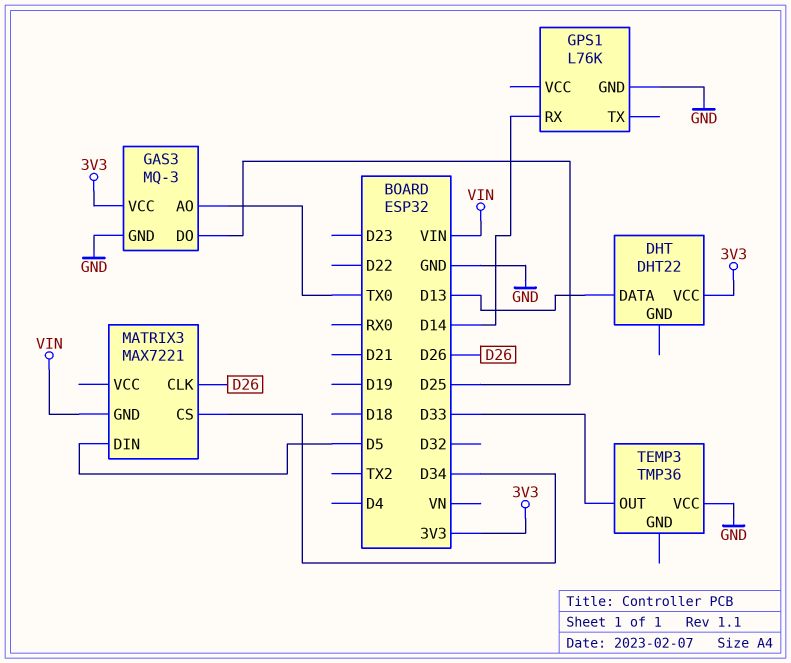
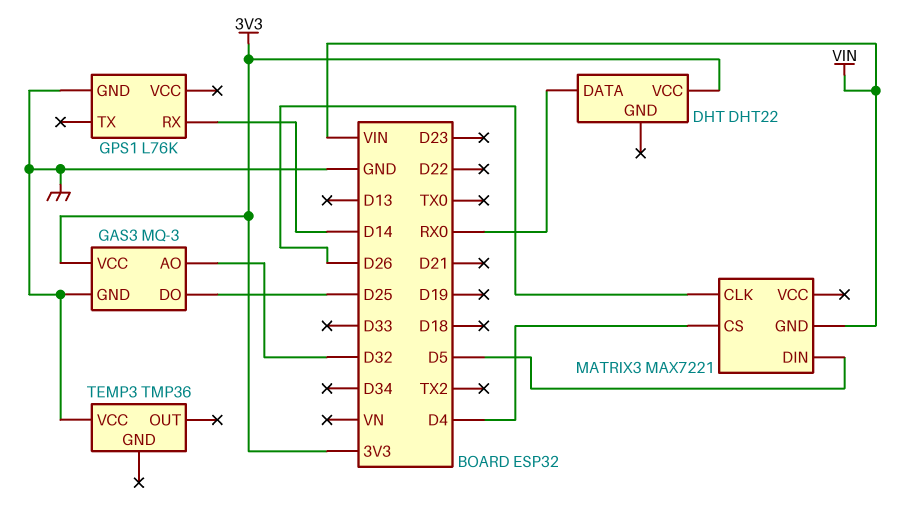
DHT pin DATA: D13 -> RX0
GAS3 pin AO: TX0 -> D32
MATRIX3 pin CS: D34 -> D4
TEMP3 pin OUT: D33 -> none

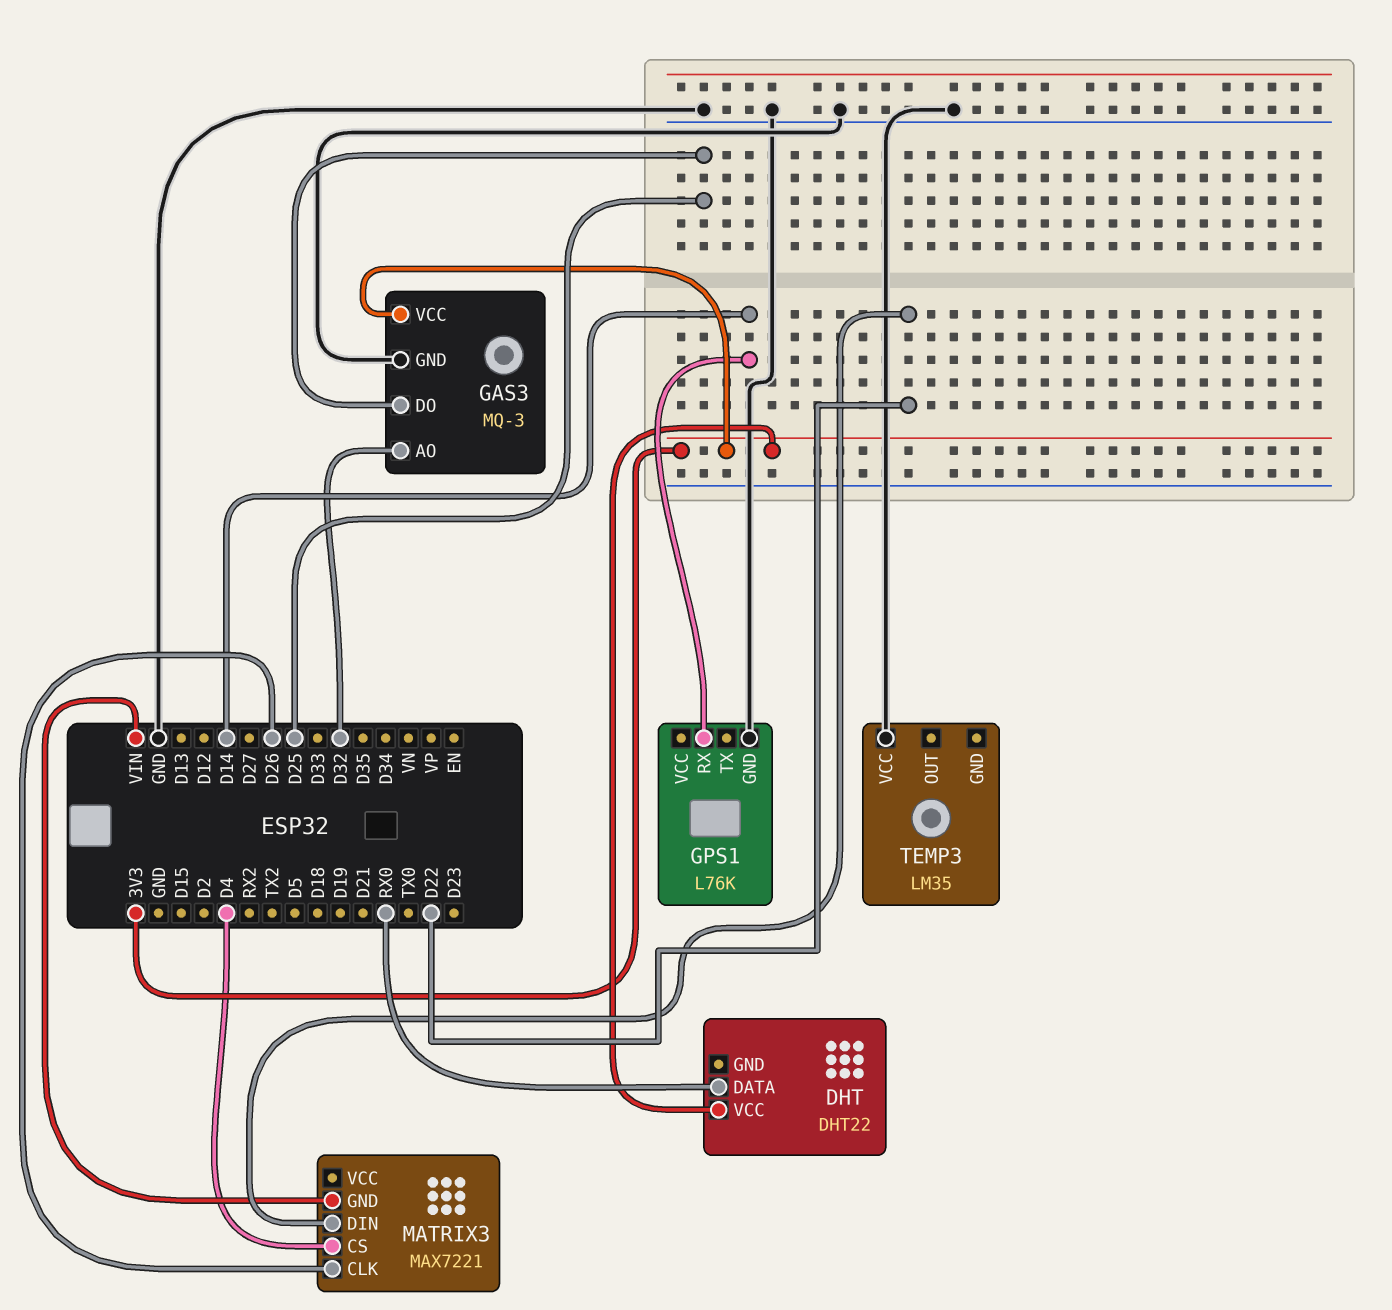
MATRIX3 pin DIN: D5 -> D22
TEMP3: TMP36 -> LM35

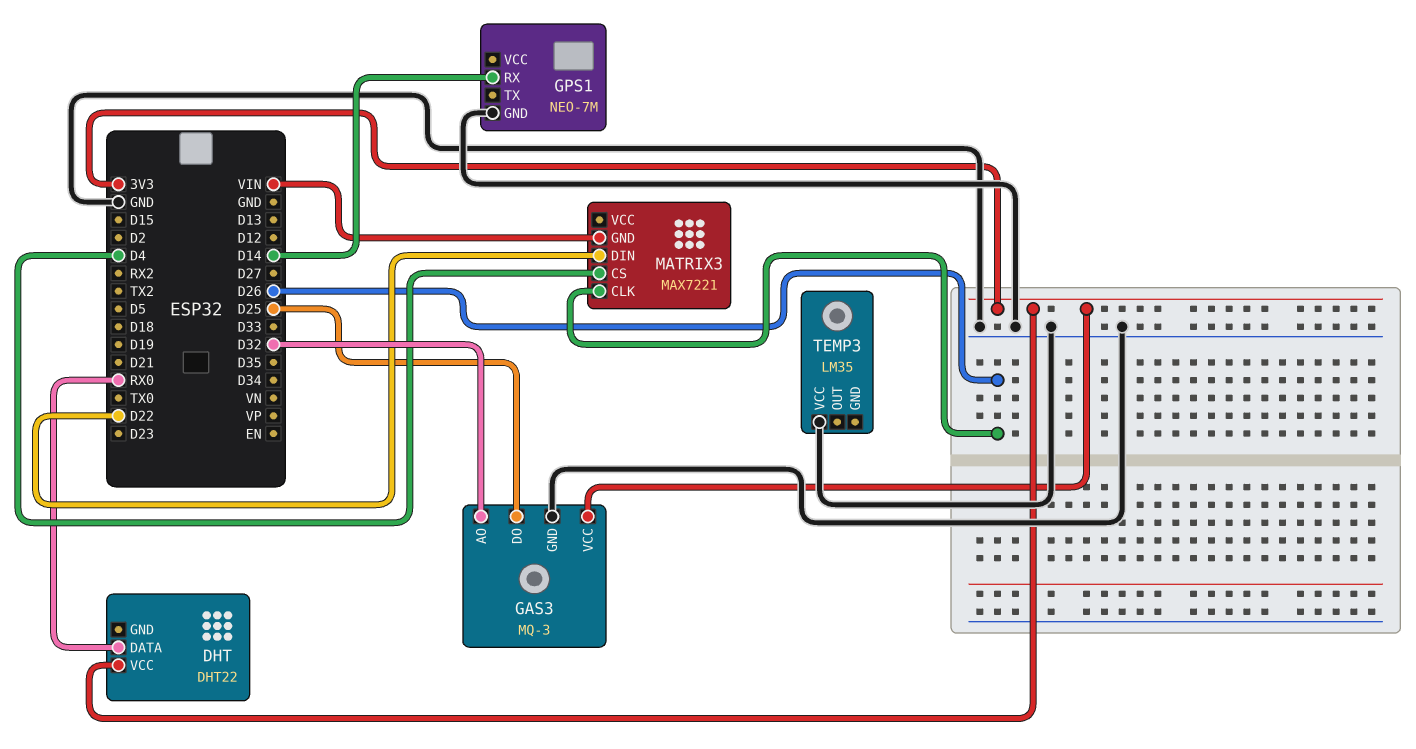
GPS1: L76K -> NEO-7M

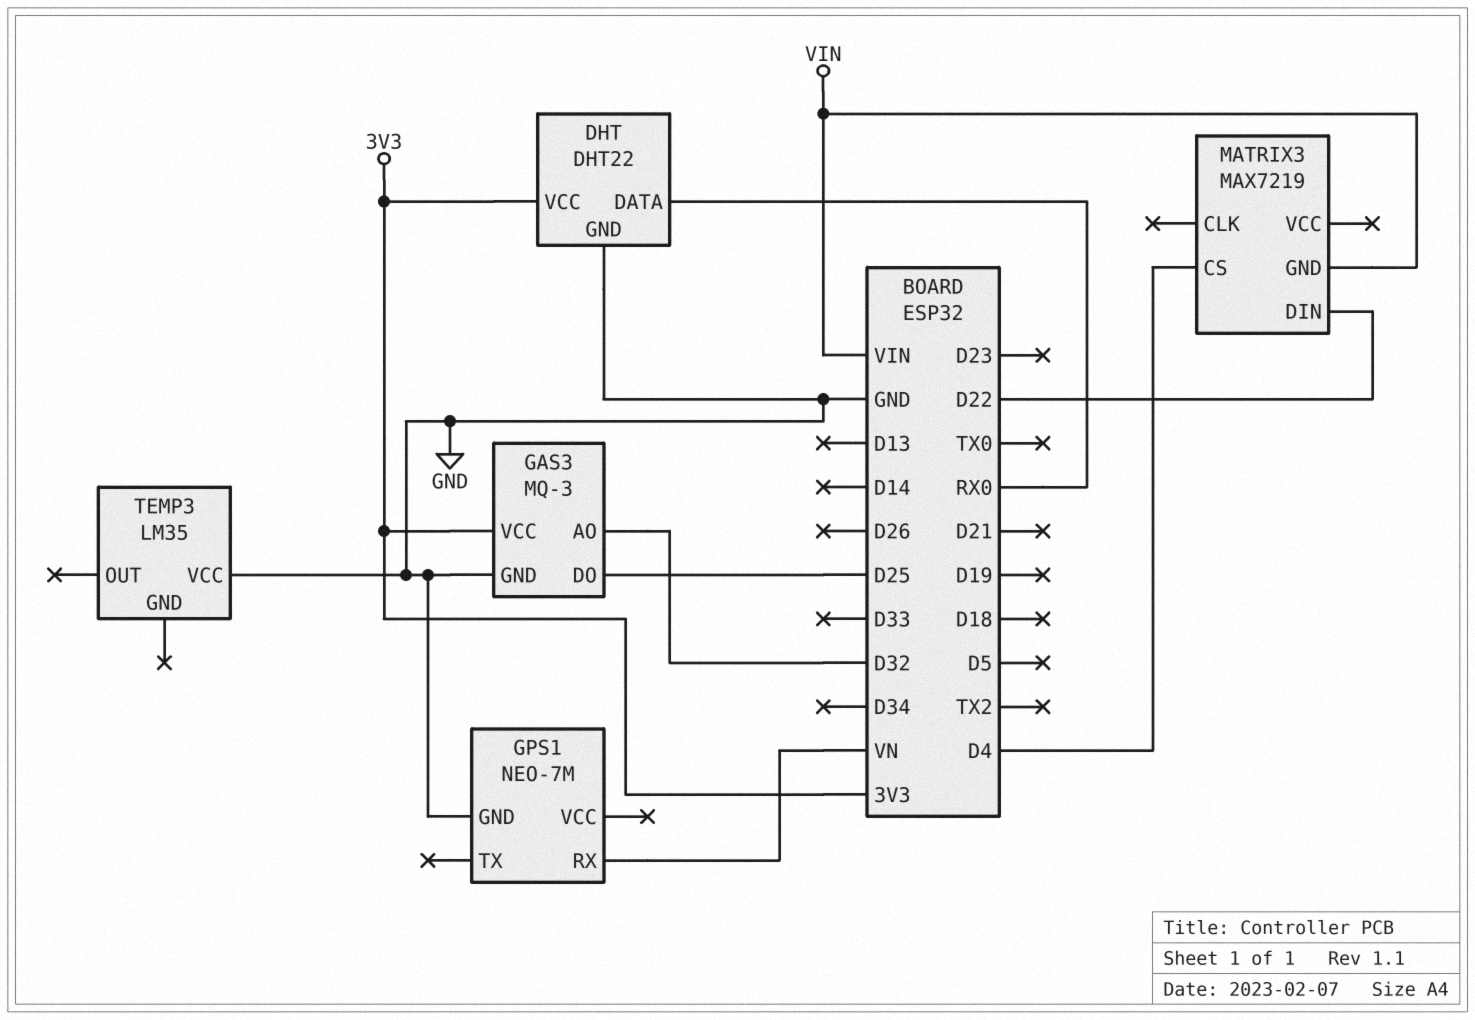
DHT pin GND: none -> GND
GPS1 pin RX: D14 -> VN
MATRIX3: MAX7221 -> MAX7219
MATRIX3 pin CLK: D26 -> none

